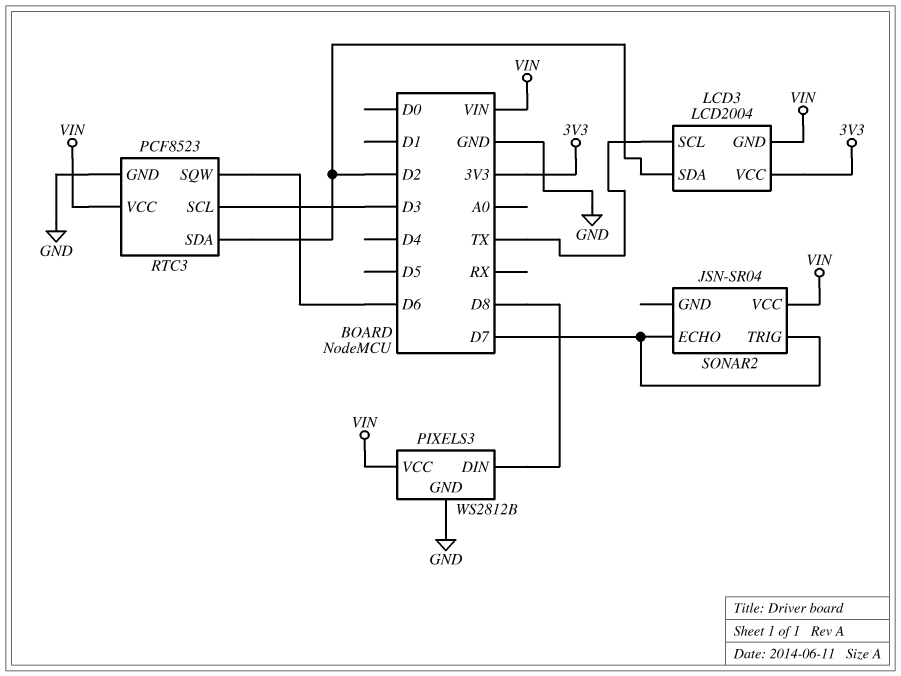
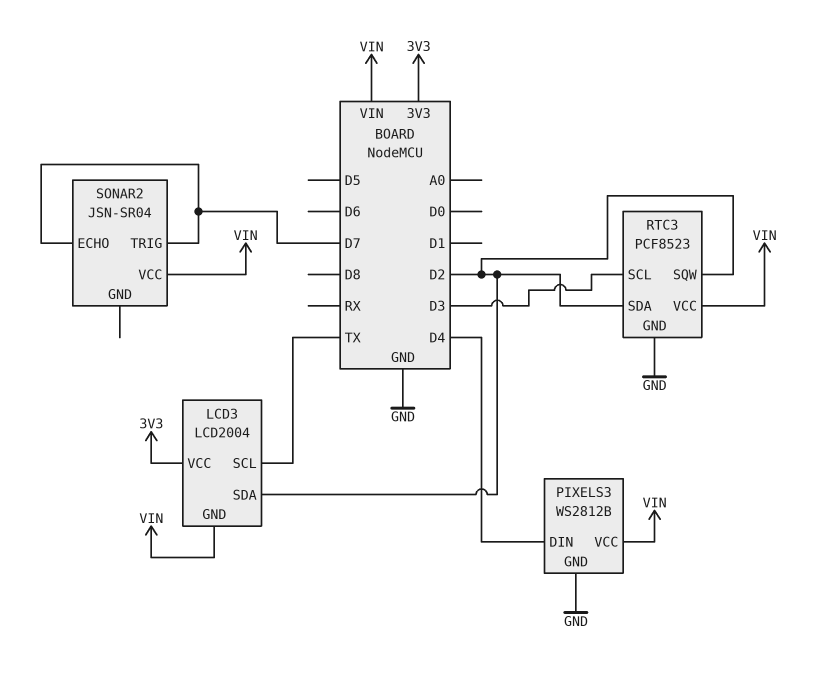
PIXELS3 pin DIN: D8 -> D4
RTC3 pin SQW: D6 -> D2

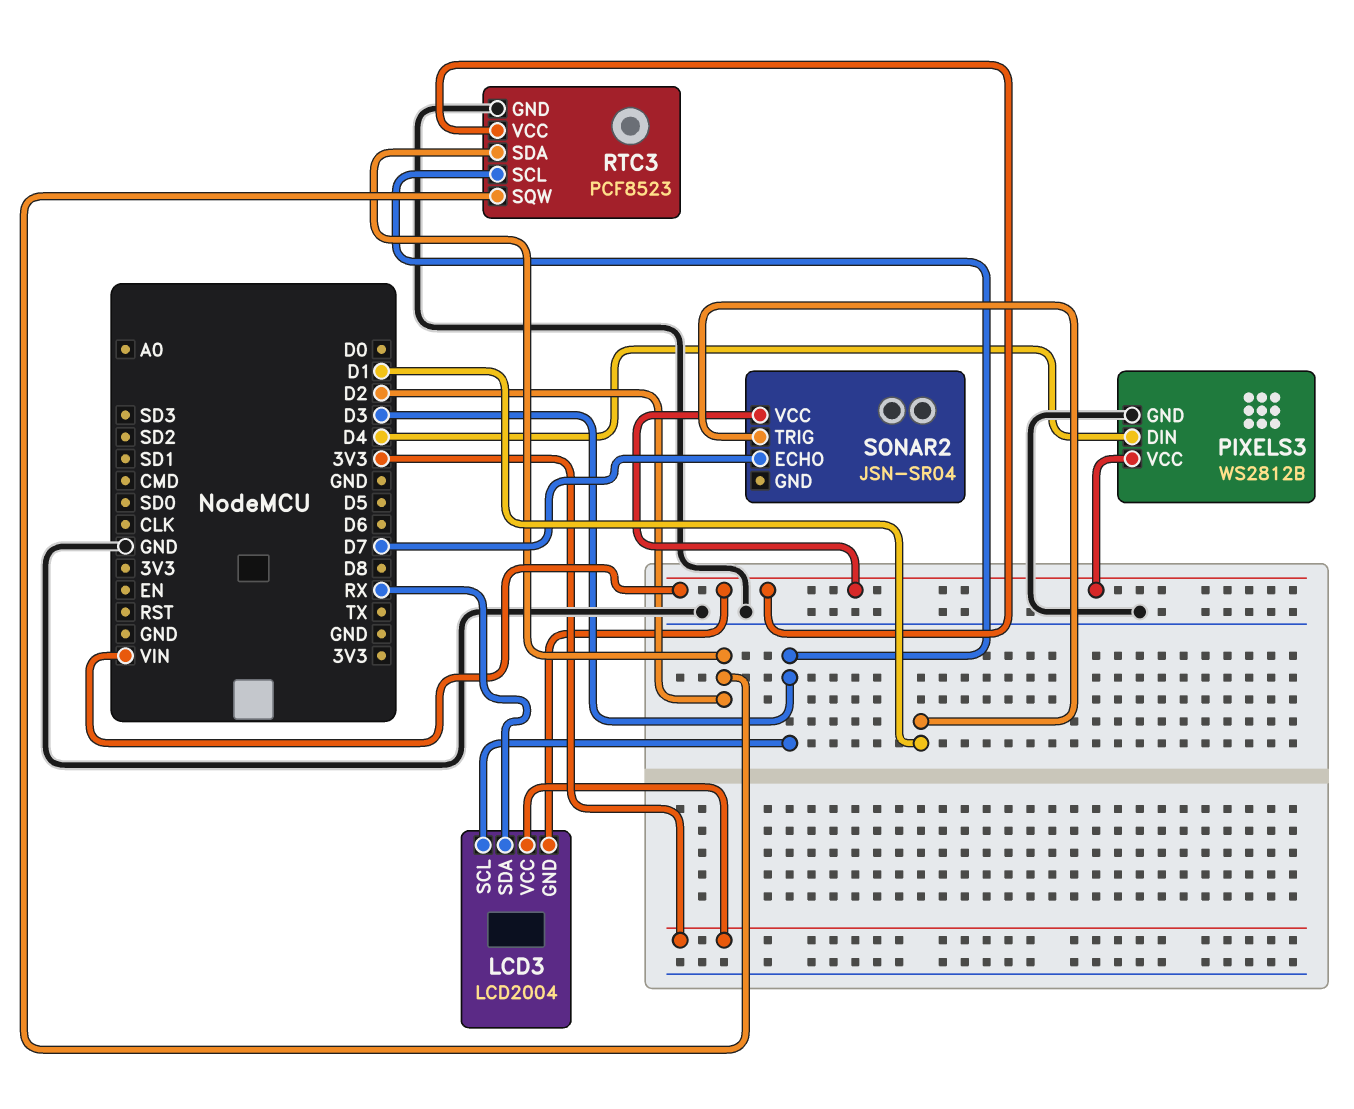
LCD3 pin SCL: TX -> D3
LCD3 pin SDA: D2 -> RX
SONAR2 pin TRIG: D7 -> D1

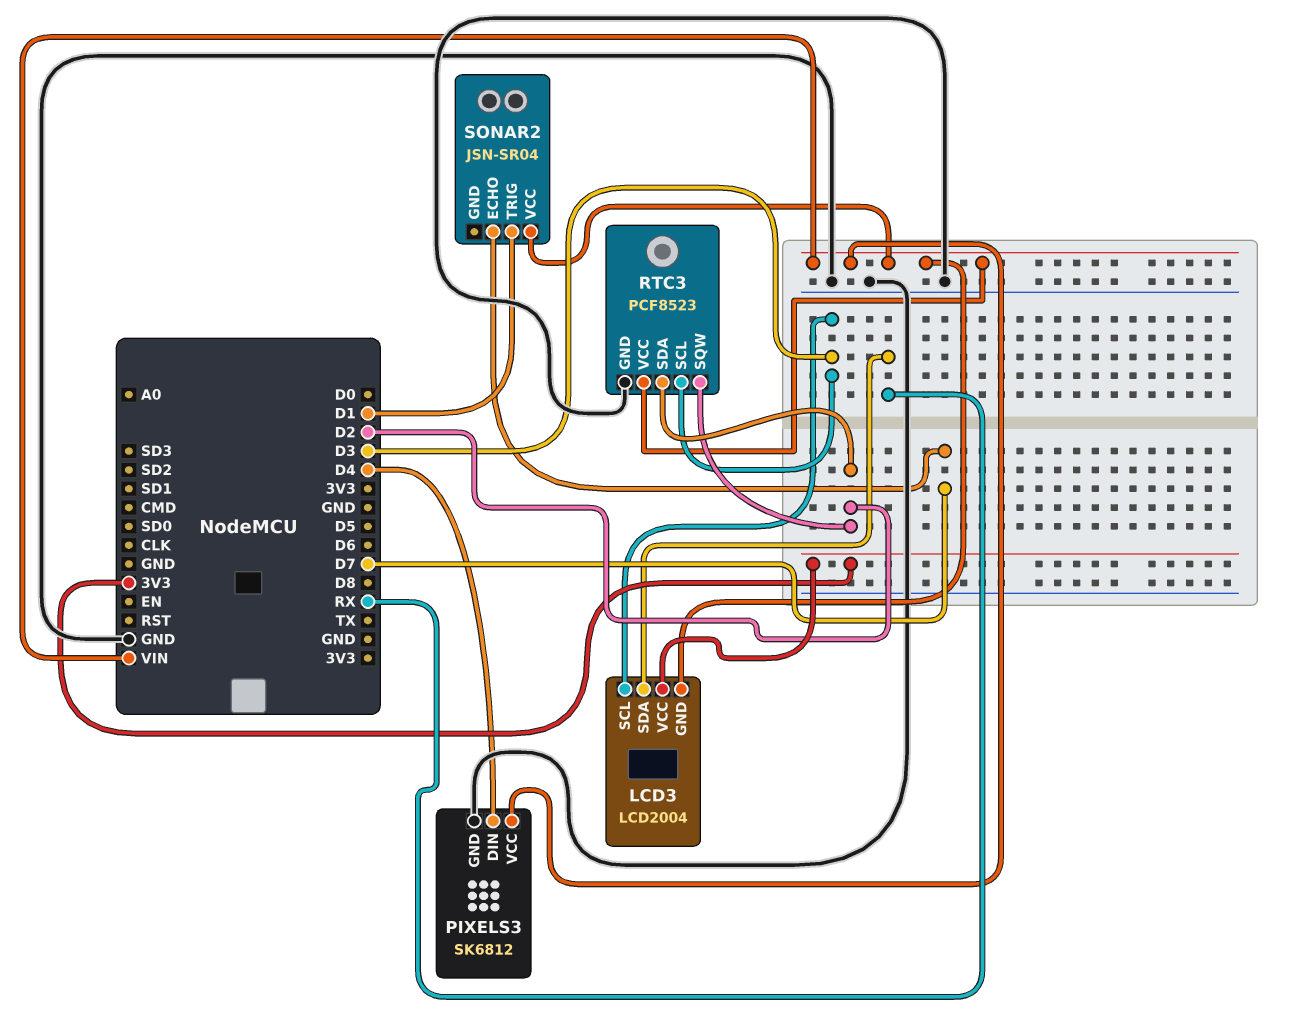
PIXELS3: WS2812B -> SK6812

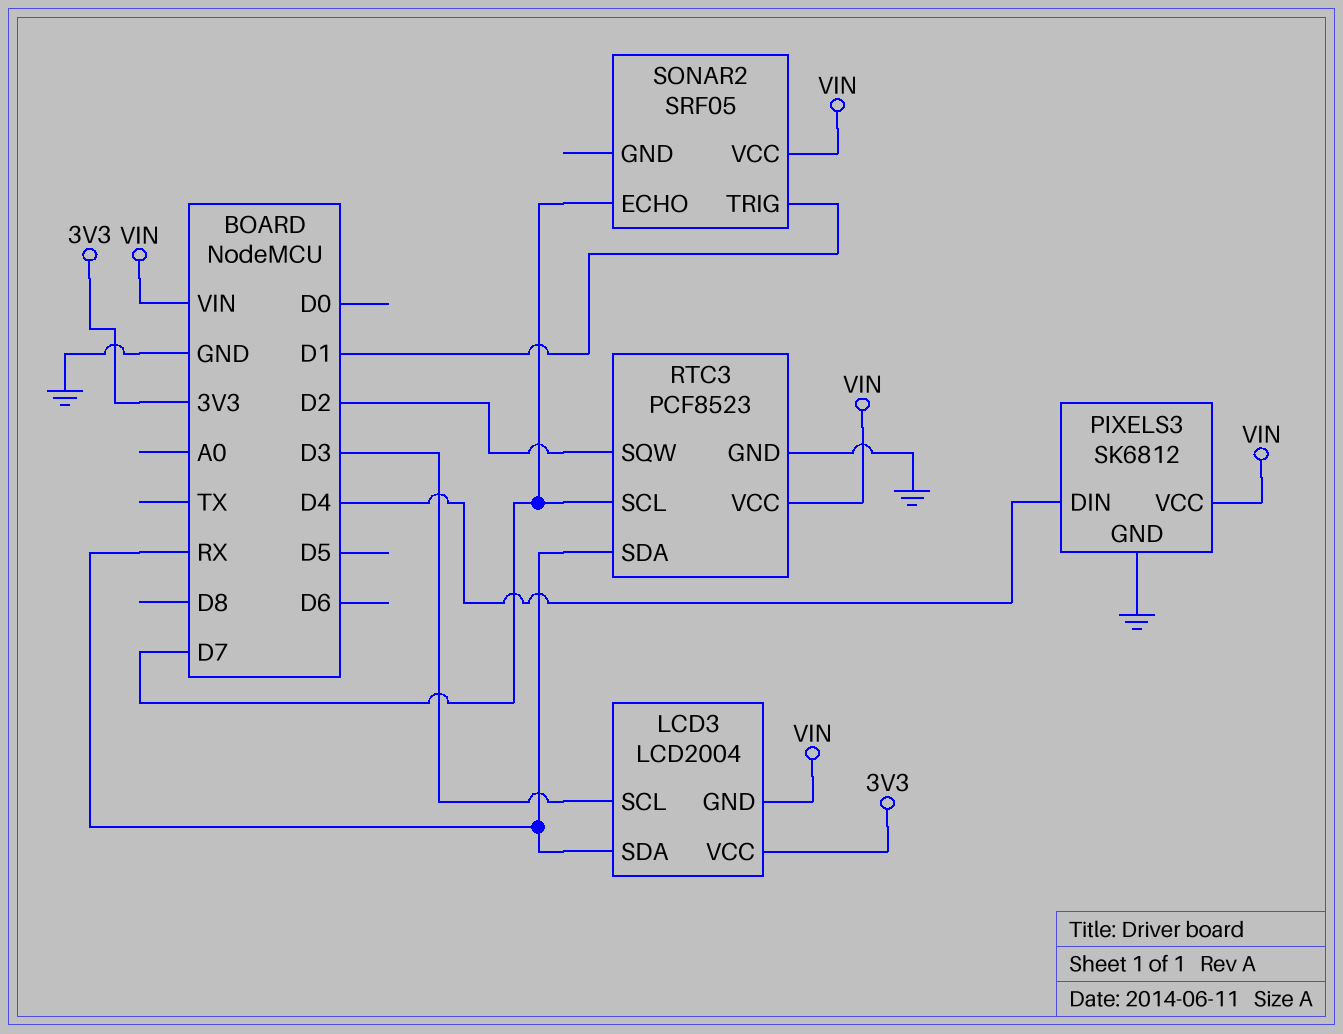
RTC3 pin SCL: D3 -> D7
RTC3 pin SDA: D2 -> RX
SONAR2: JSN-SR04 -> SRF05

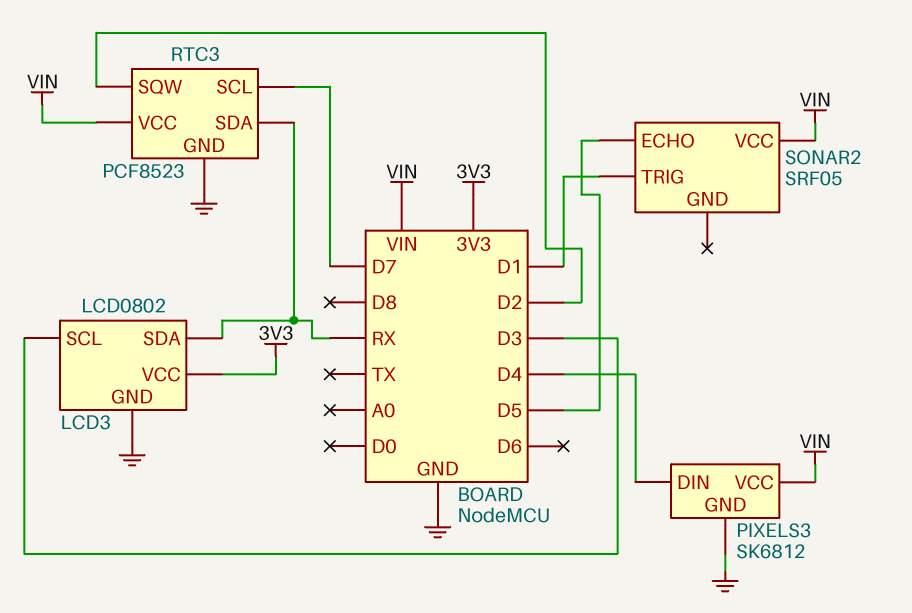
LCD3: LCD2004 -> LCD0802
LCD3 pin GND: VIN -> GND
SONAR2 pin ECHO: D7 -> D5

